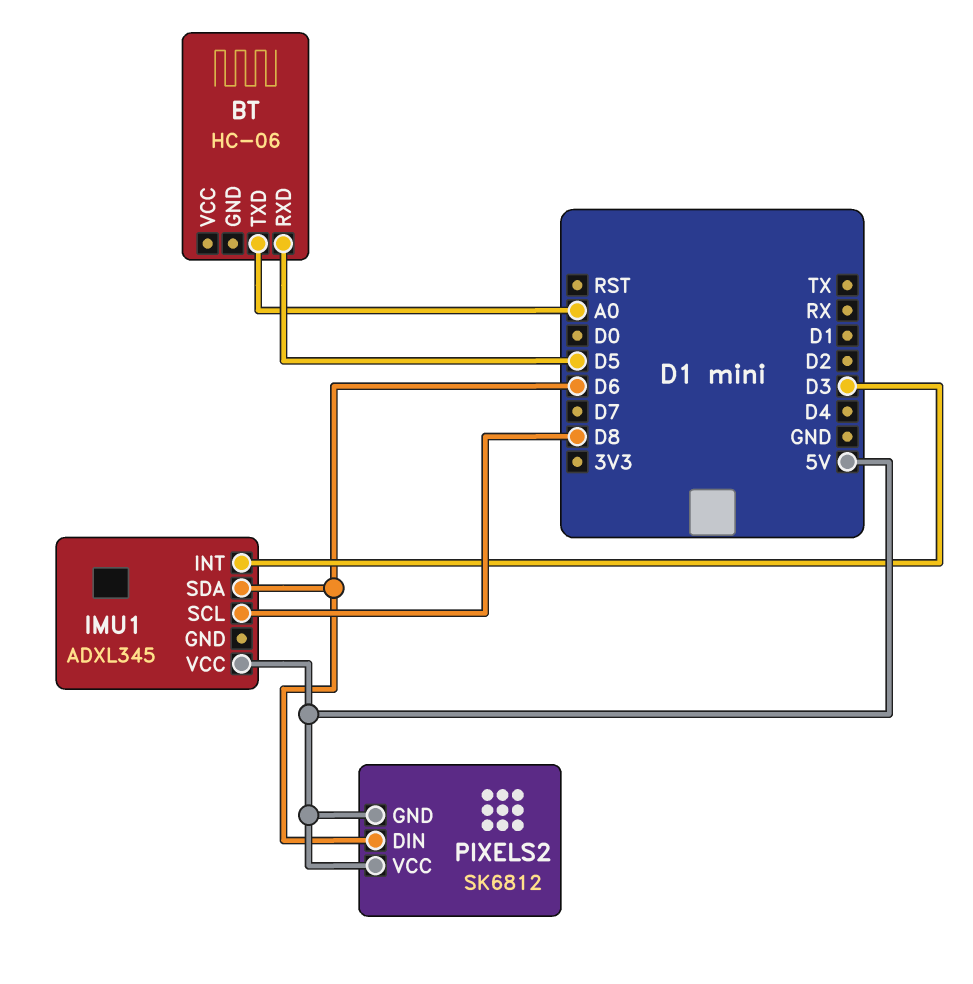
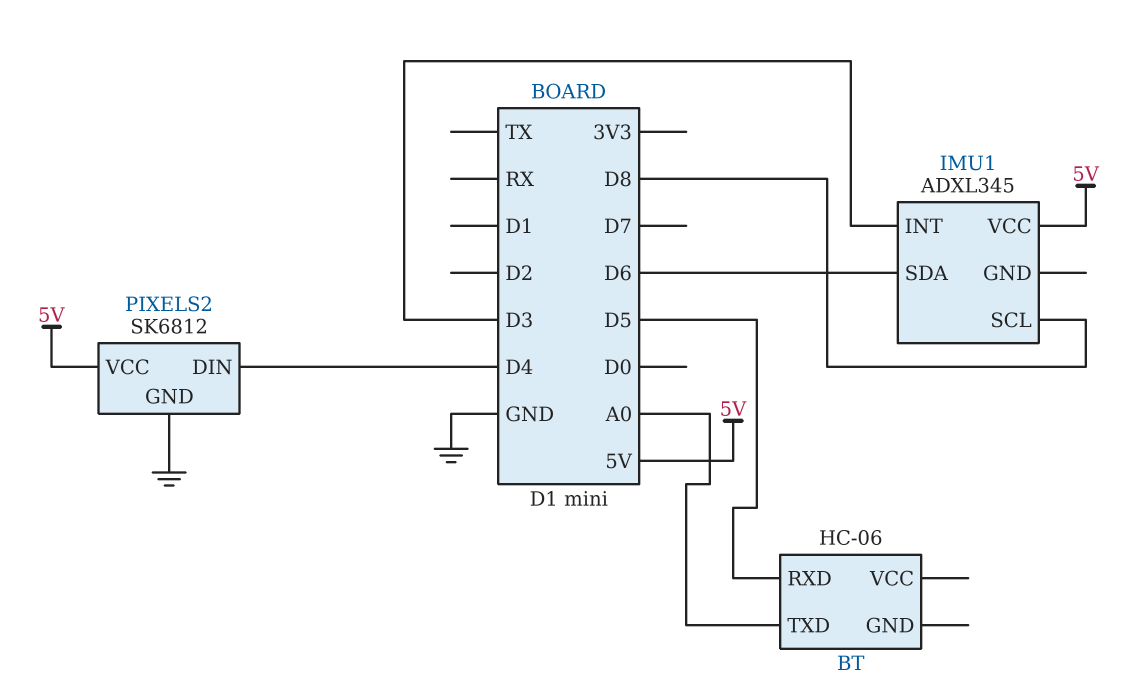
PIXELS2 pin DIN: D6 -> D4
PIXELS2 pin GND: 5V -> GND

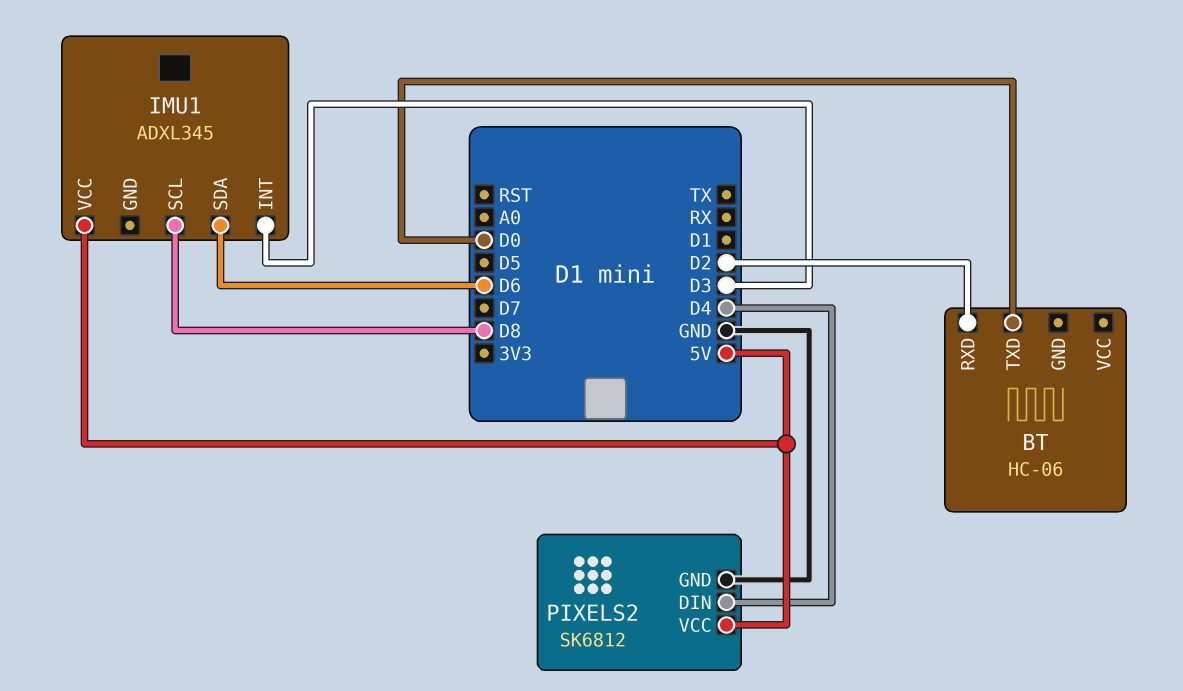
BT pin RXD: D5 -> D2
BT pin TXD: A0 -> D0

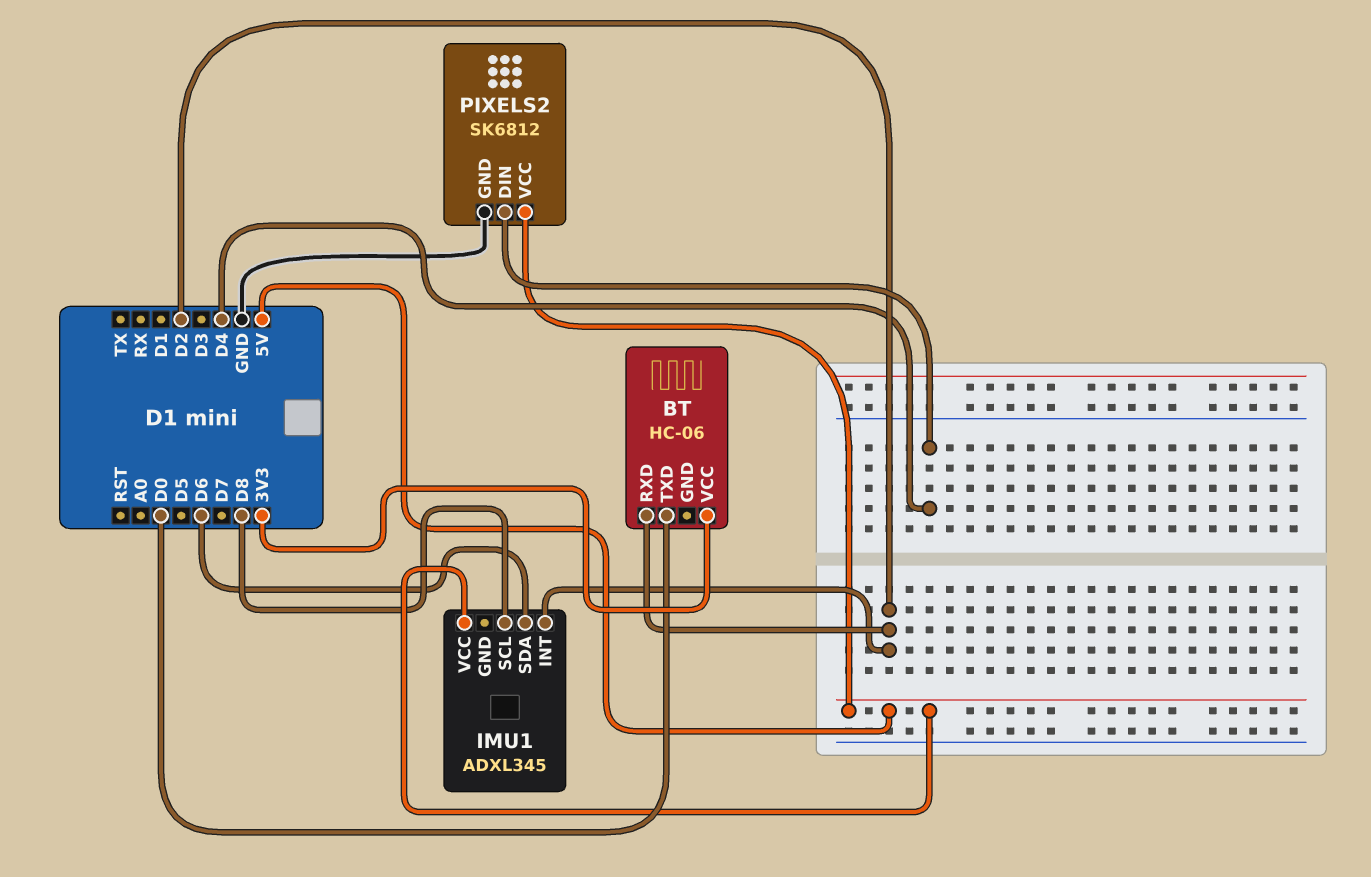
BT pin VCC: none -> 3V3
IMU1 pin INT: D3 -> D2

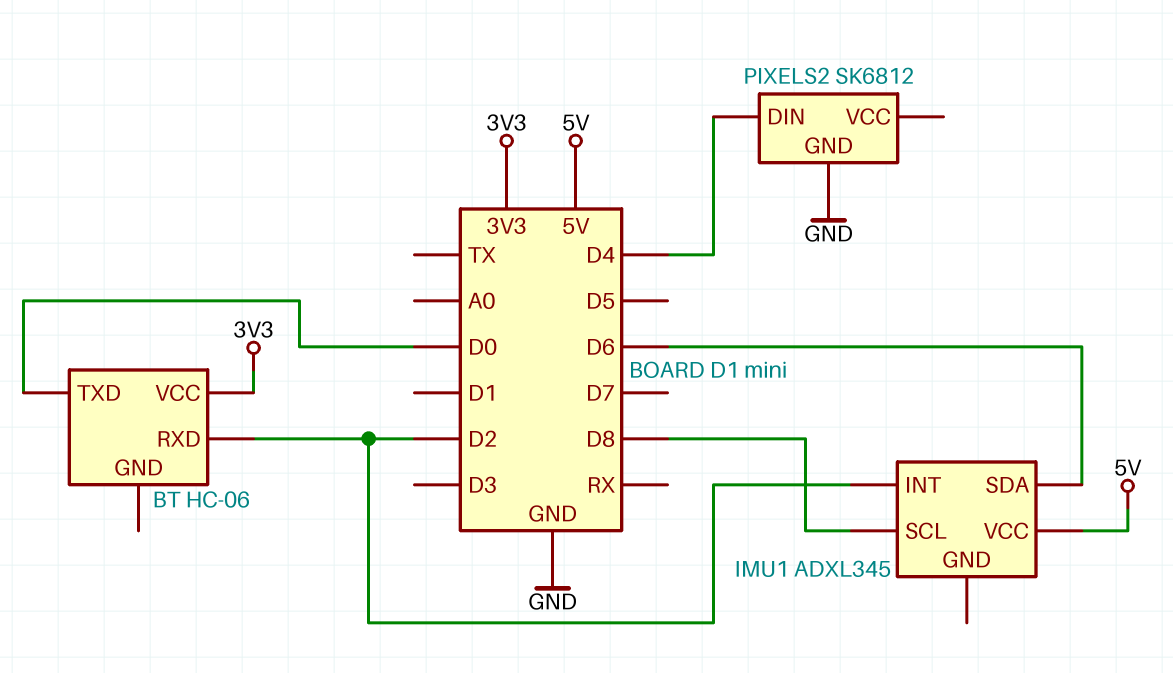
PIXELS2 pin VCC: 5V -> none

